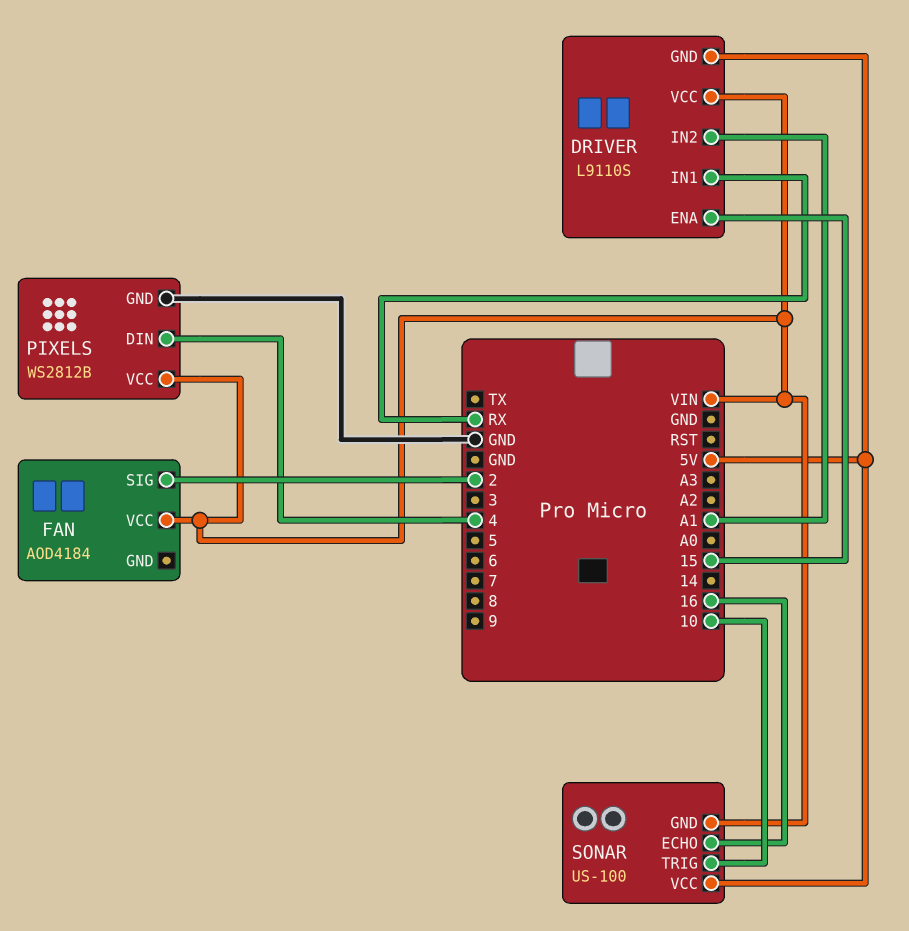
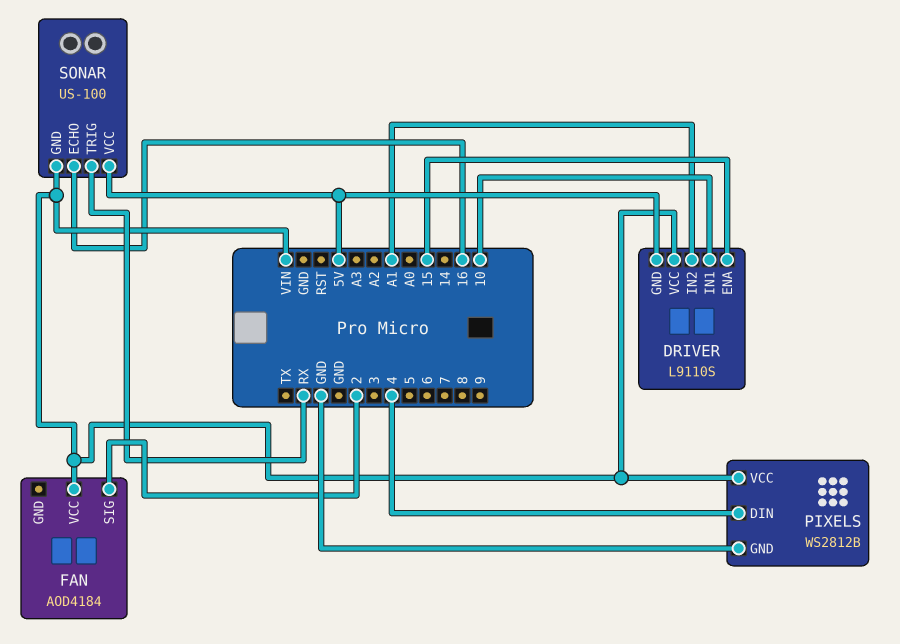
DRIVER pin IN1: RX -> 10
SONAR pin TRIG: 10 -> RX

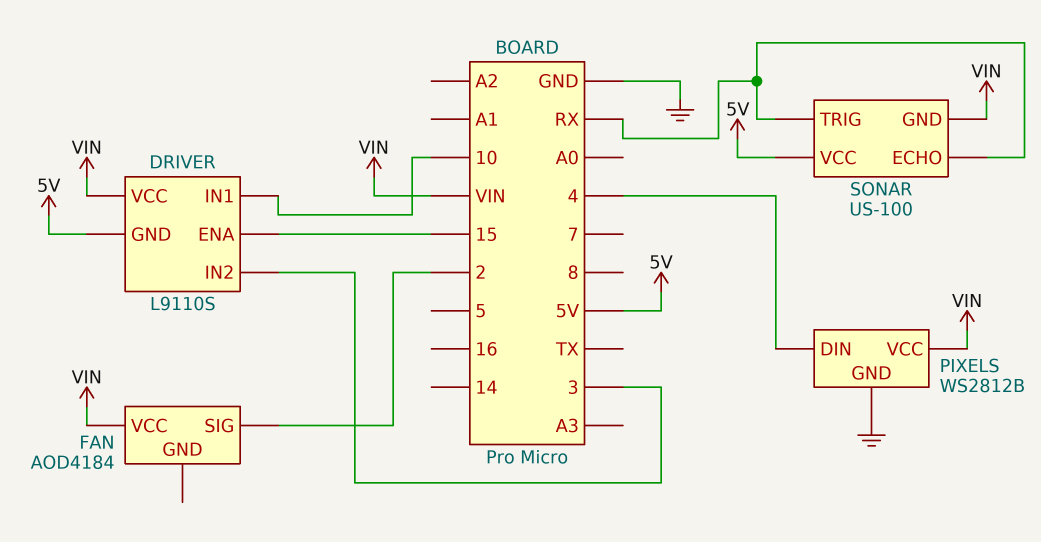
DRIVER pin IN2: A1 -> 3
SONAR pin ECHO: 16 -> RX

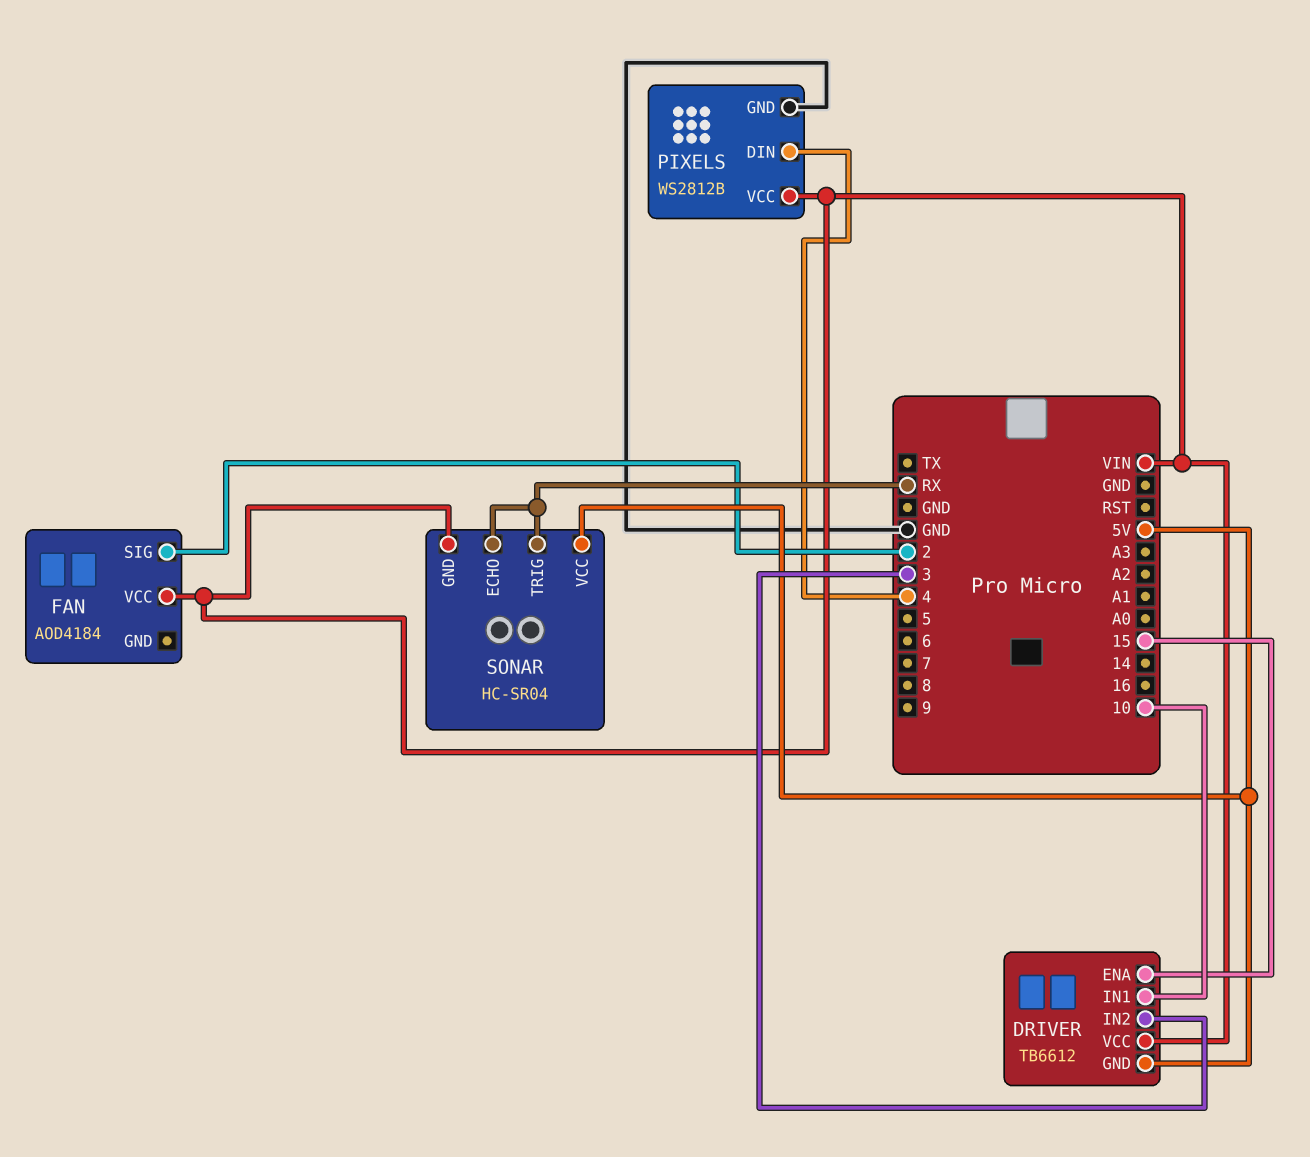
DRIVER: L9110S -> TB6612
SONAR: US-100 -> HC-SR04

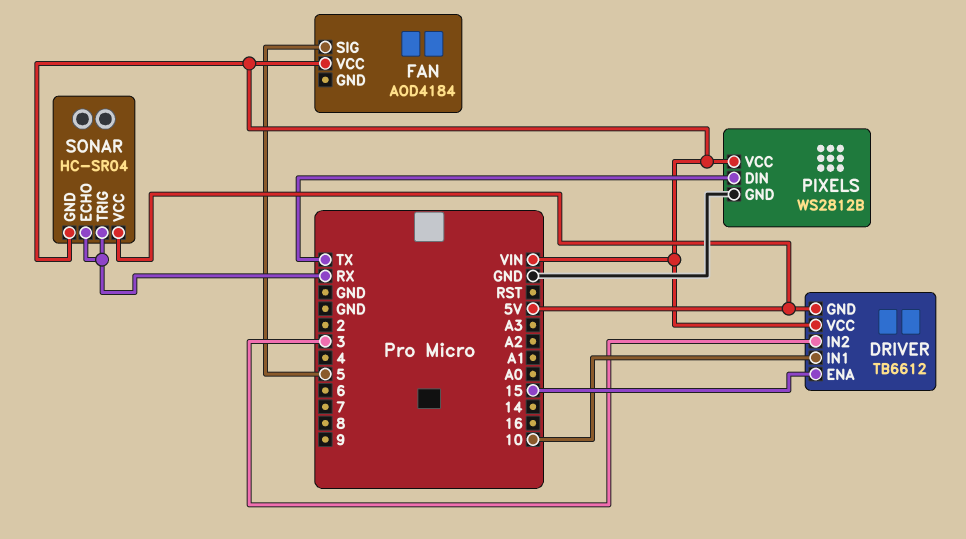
FAN pin SIG: 2 -> 5
PIXELS pin DIN: 4 -> TX

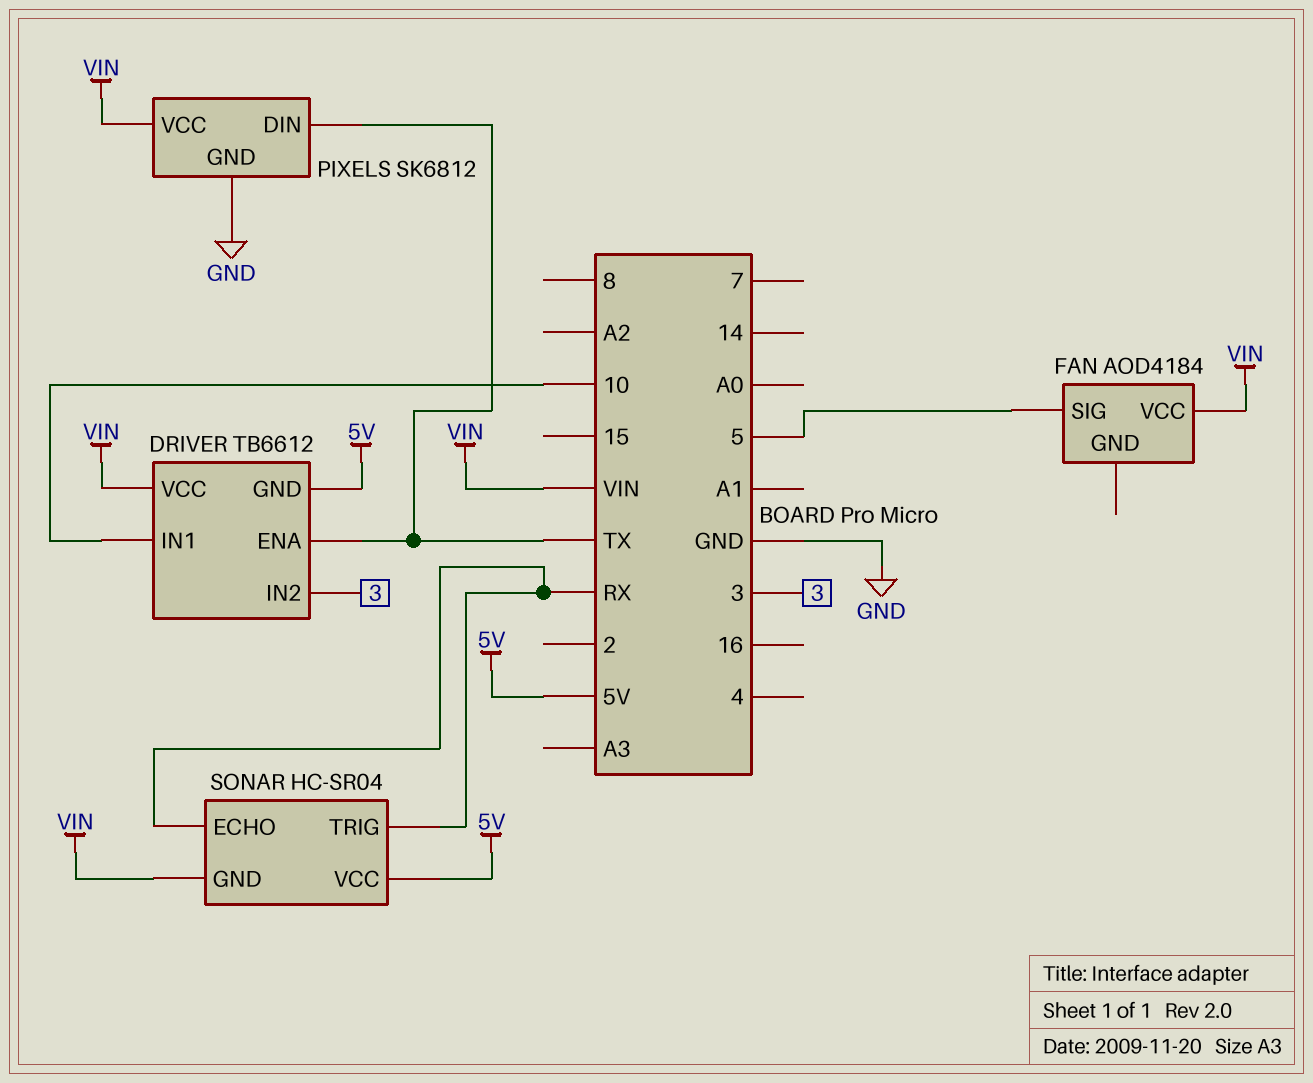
DRIVER pin ENA: 15 -> TX
PIXELS: WS2812B -> SK6812

